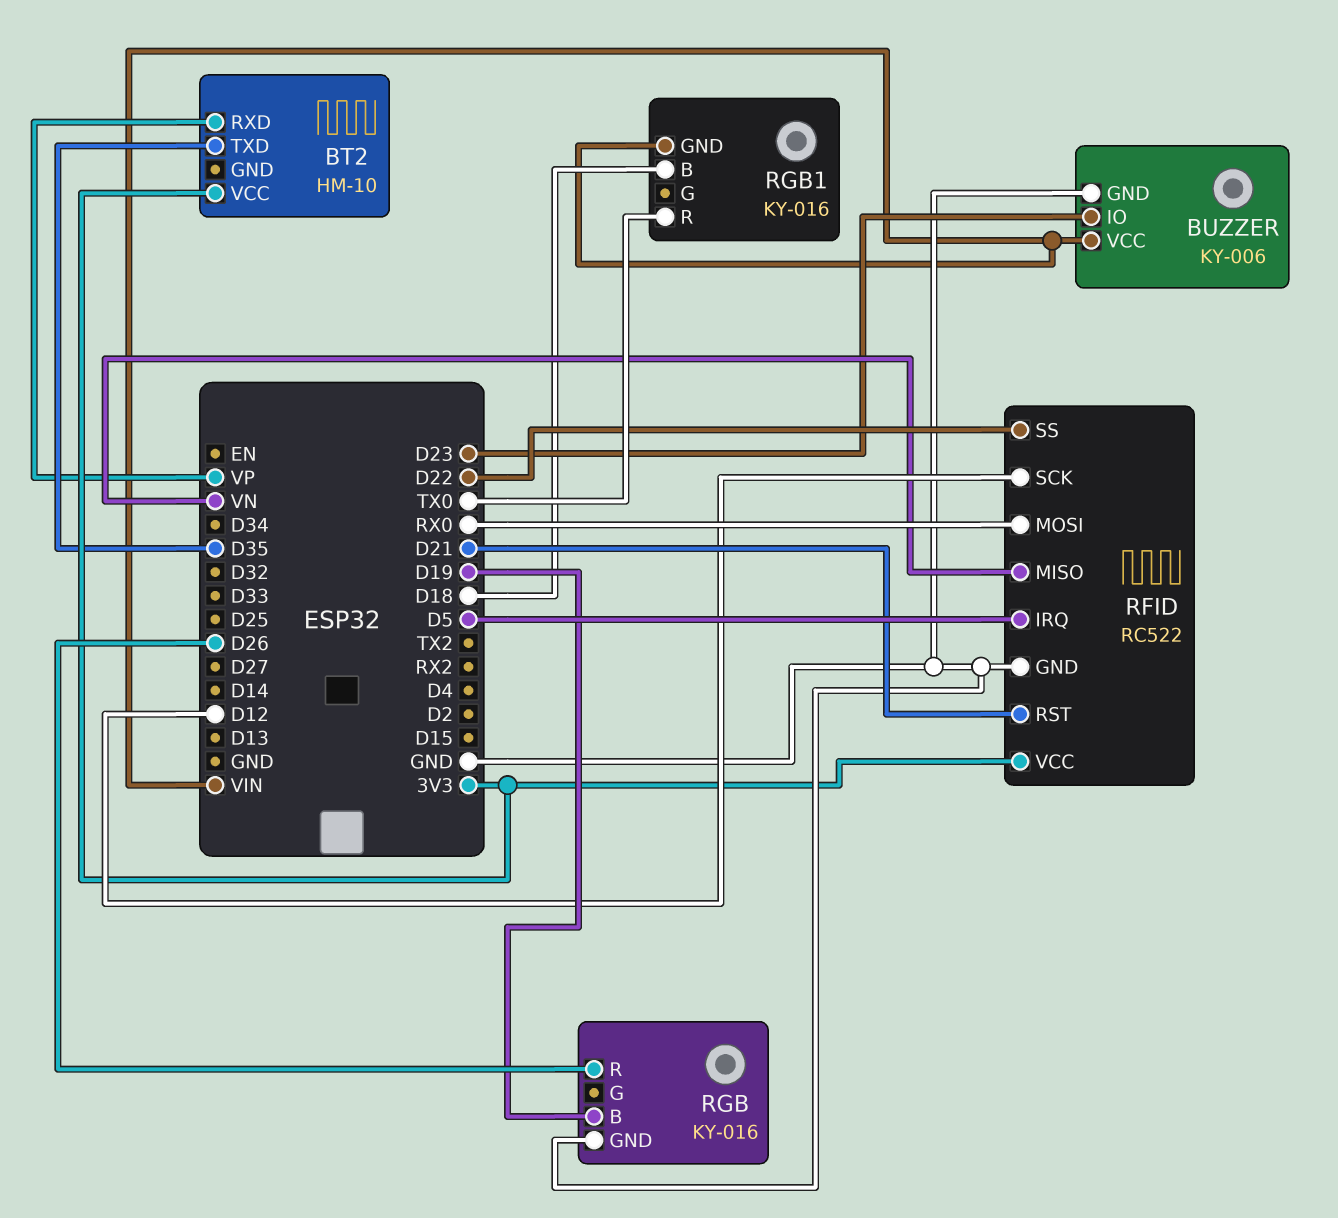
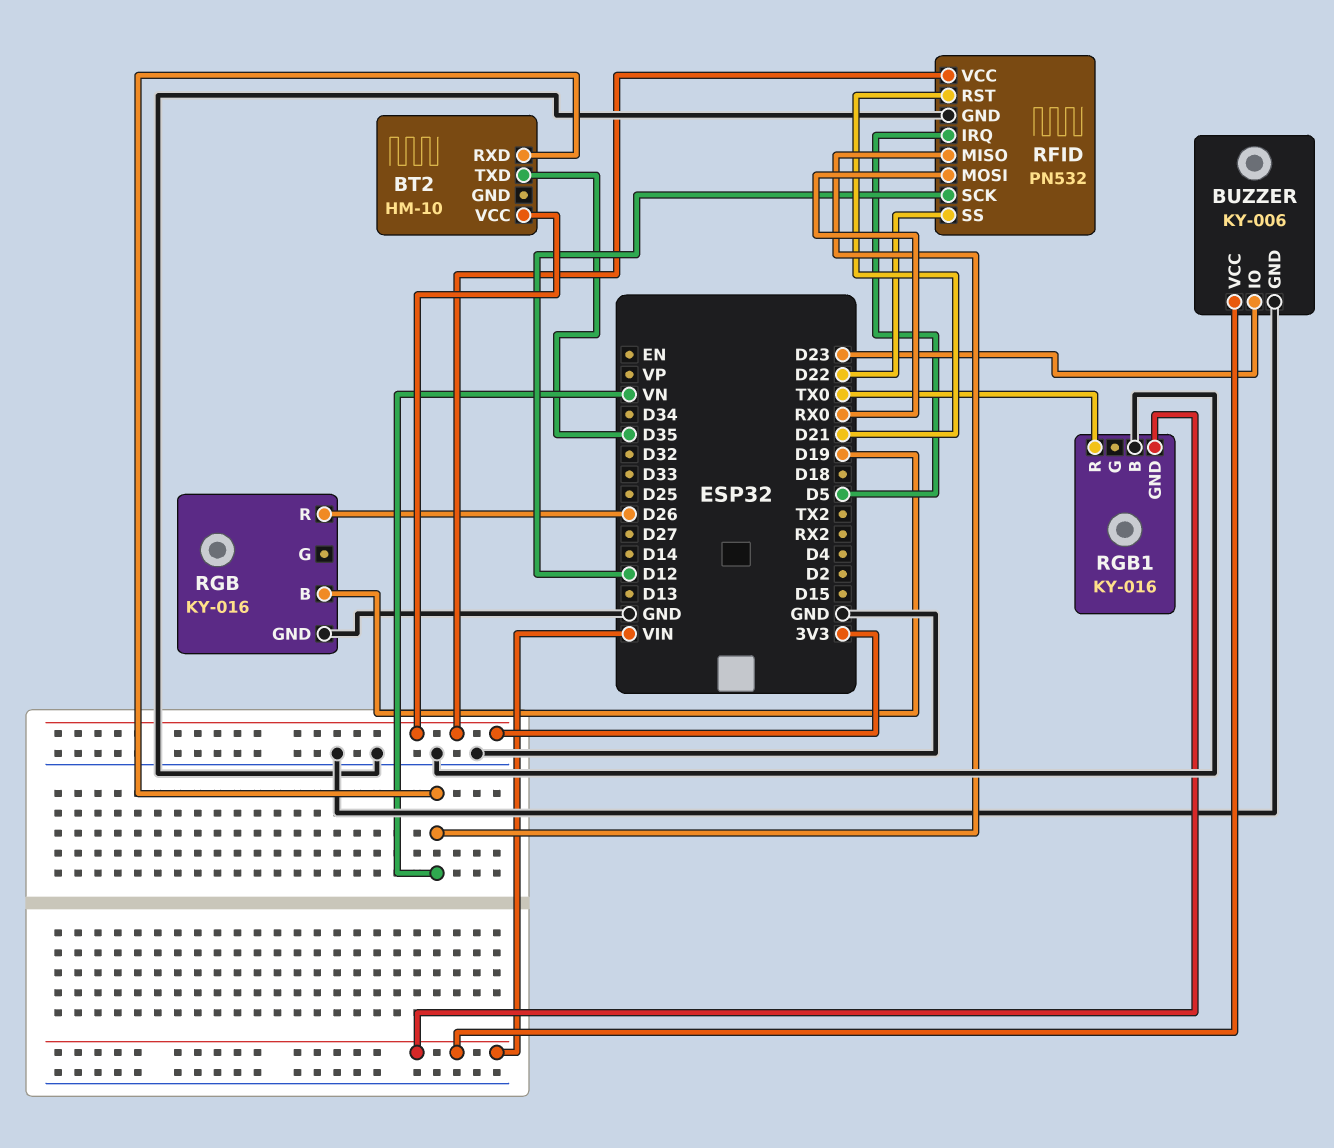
BT2 pin RXD: VP -> VN
RFID: RC522 -> PN532
RGB1 pin B: D18 -> GND

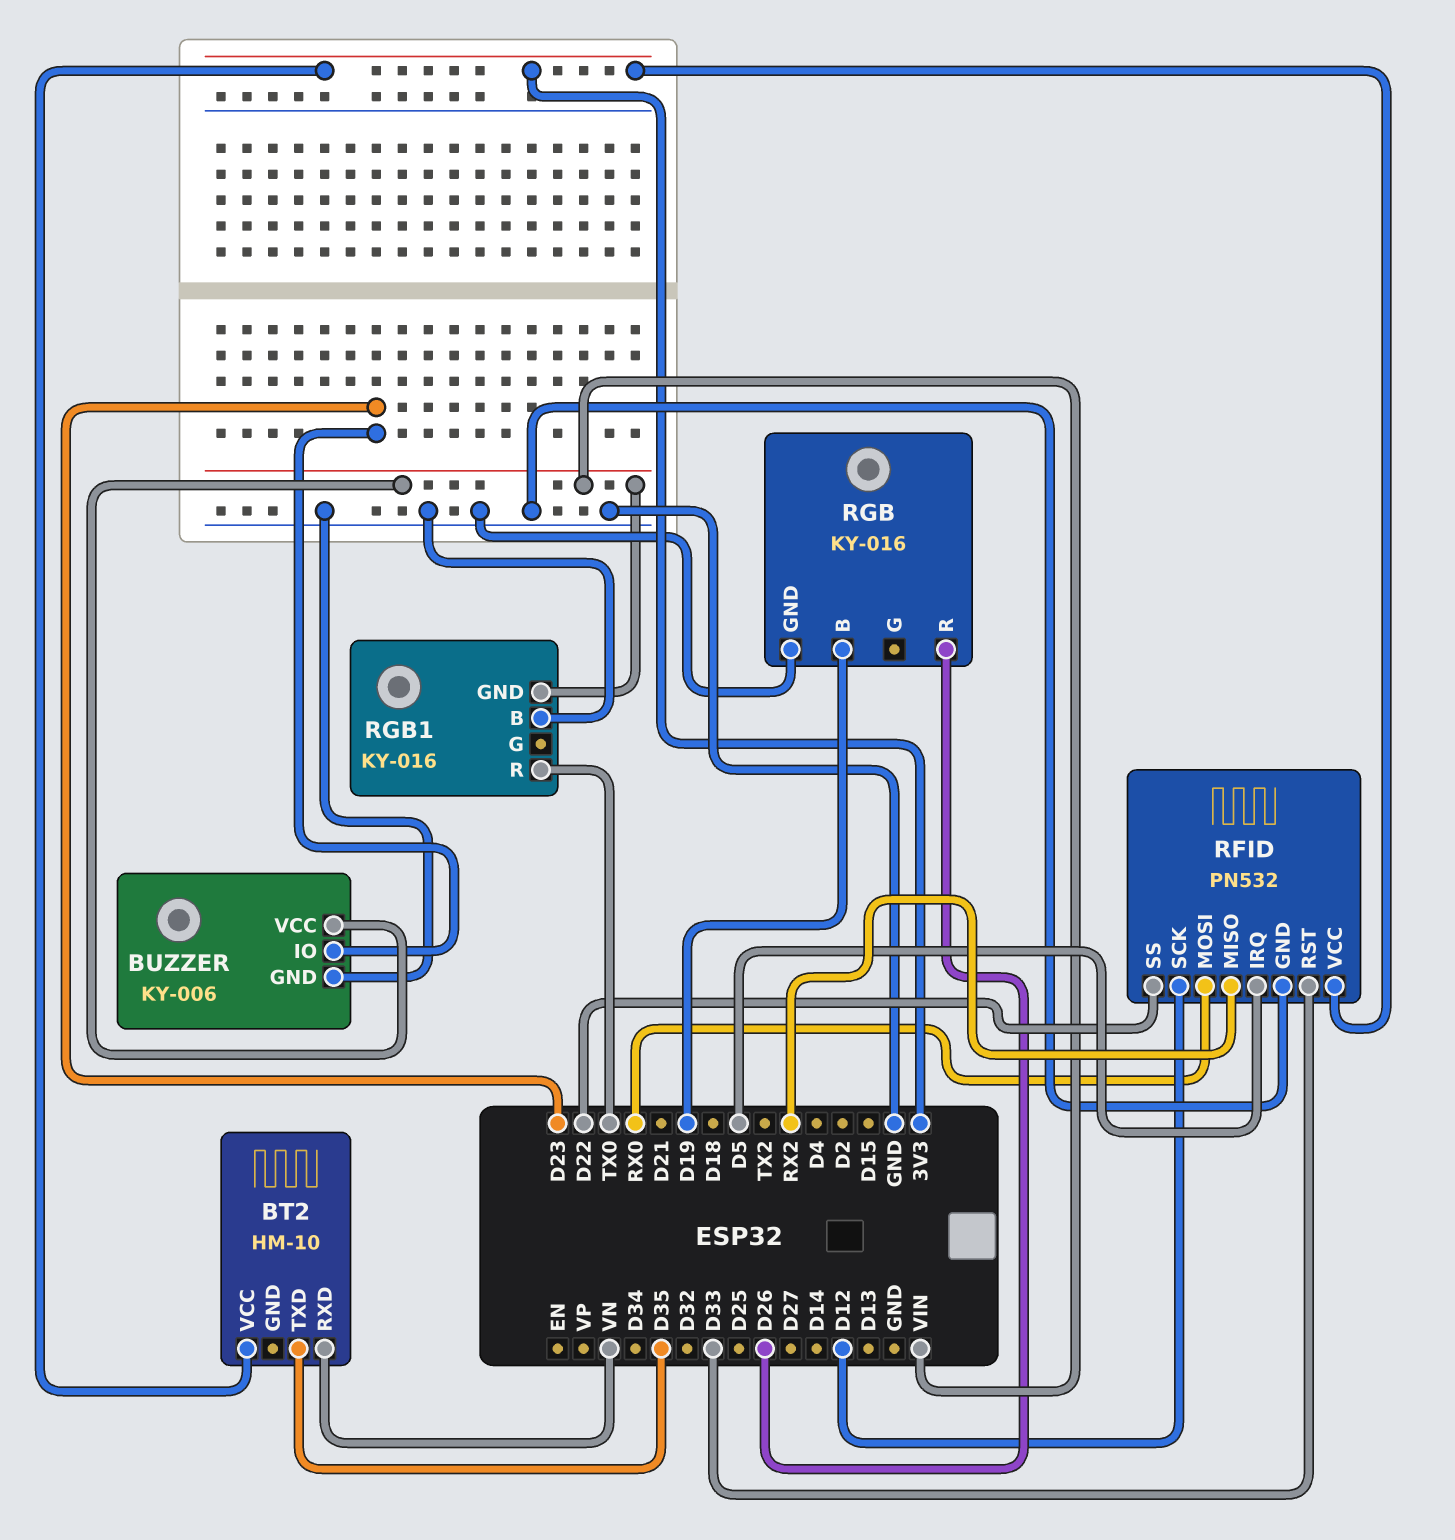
RFID pin MISO: VN -> RX2
RFID pin RST: D21 -> D33

